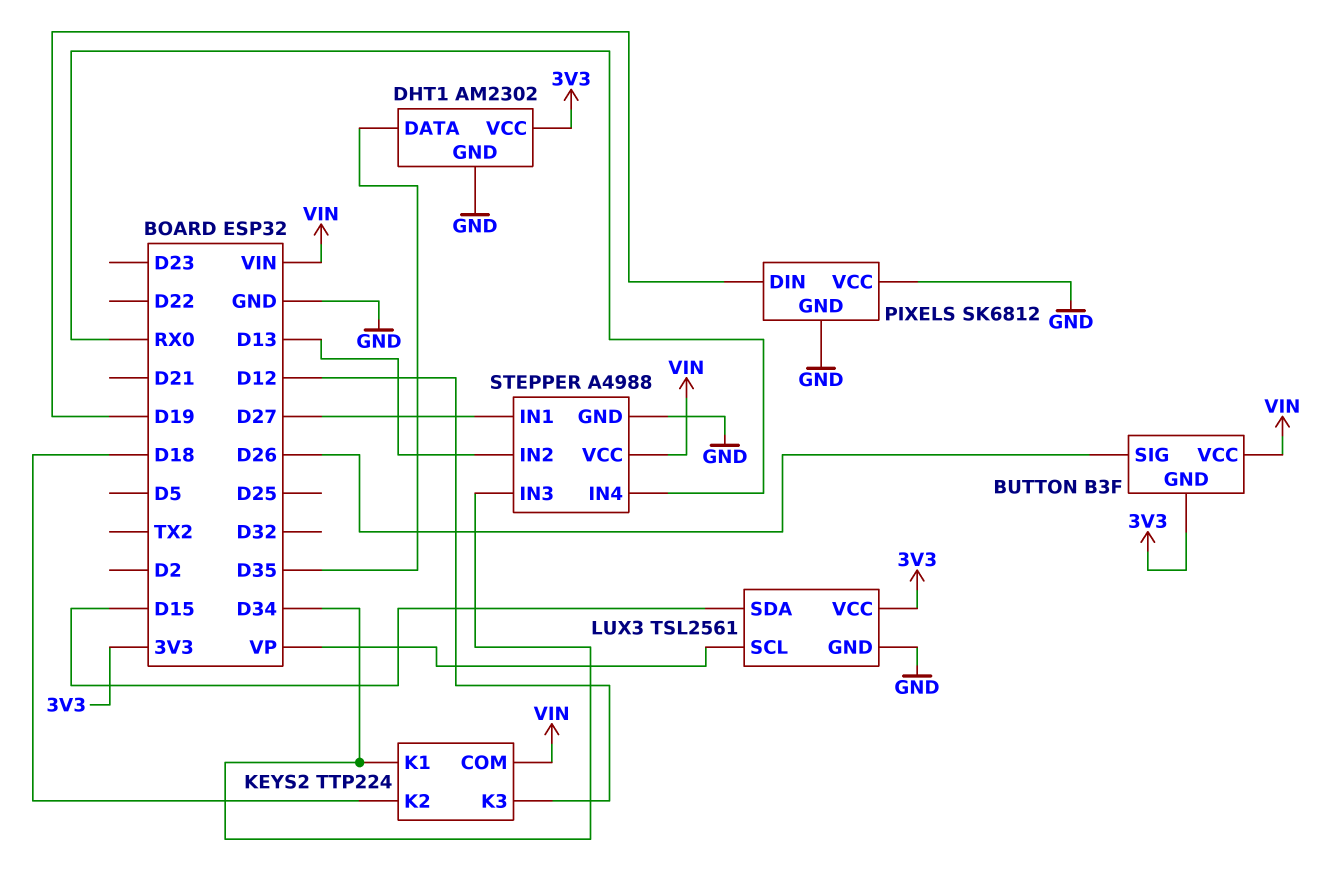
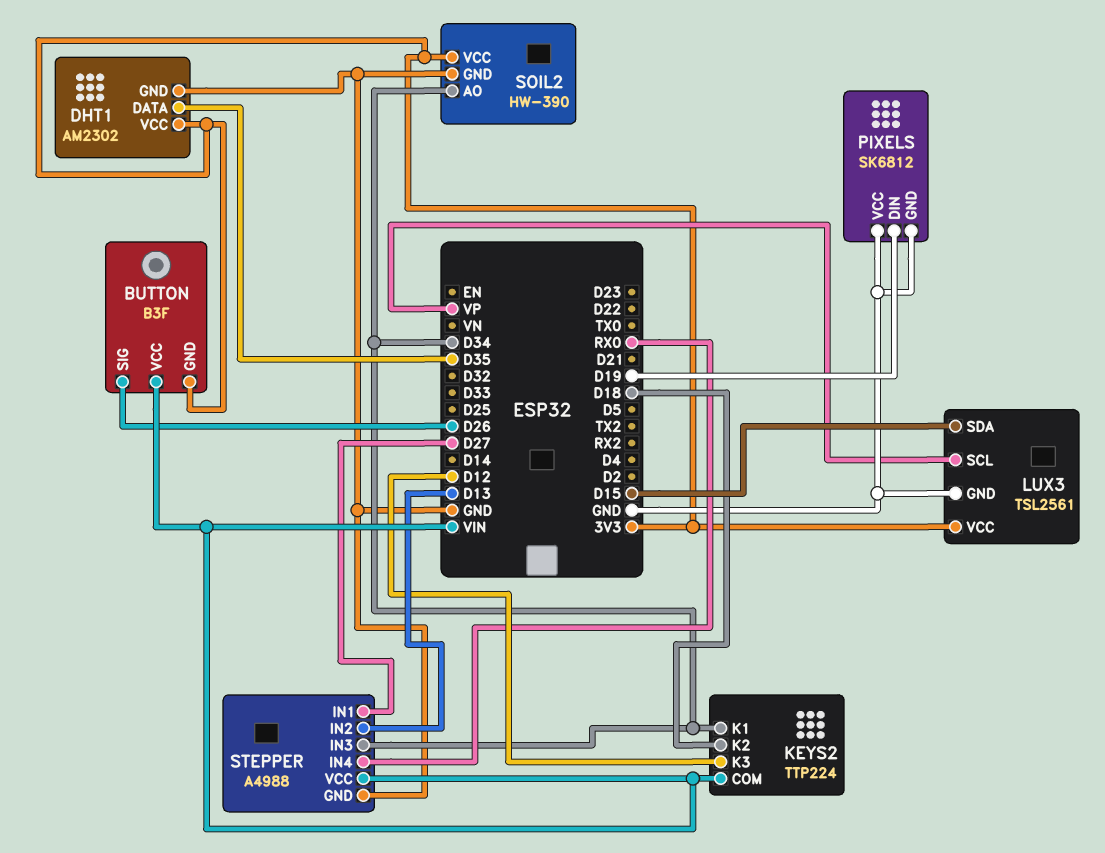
SOIL2: none -> HW-390
SOIL2 pin AO: none -> D34
SOIL2 pin GND: none -> GND
SOIL2 pin VCC: none -> 3V3

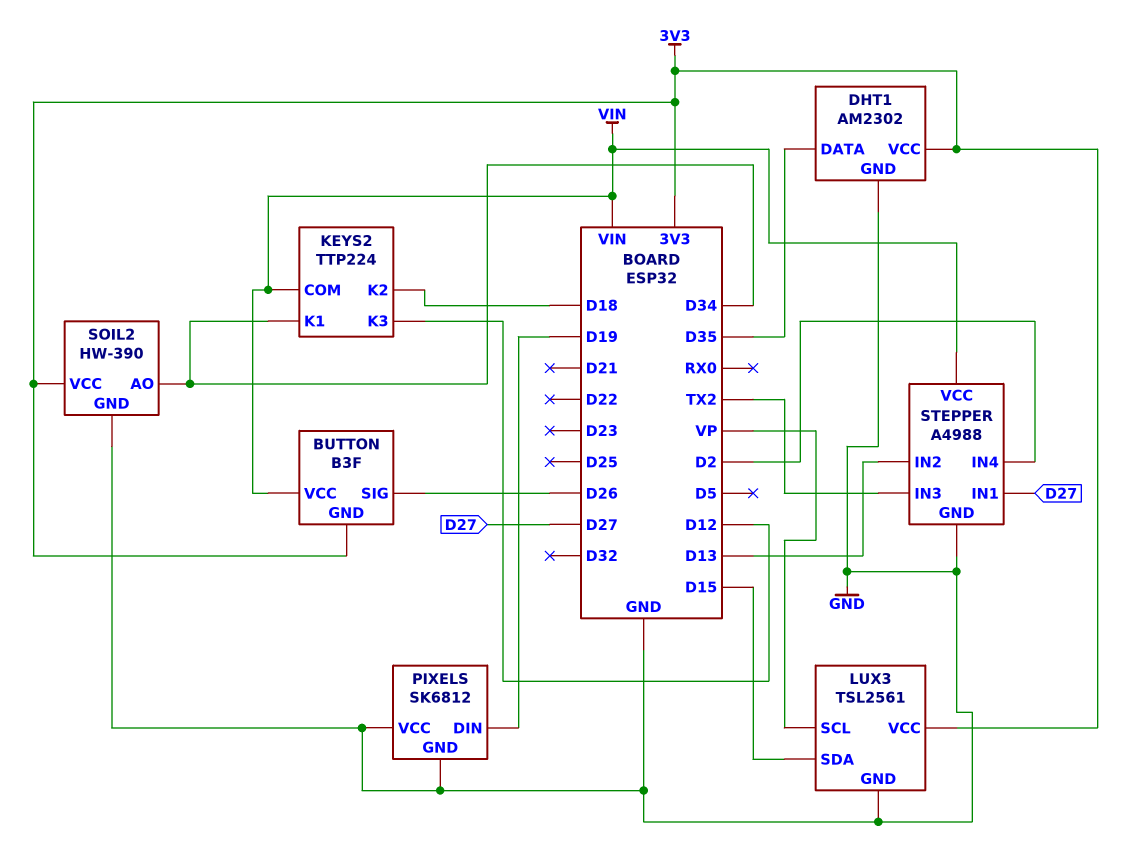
STEPPER pin IN3: D34 -> TX2
STEPPER pin IN4: RX0 -> D2

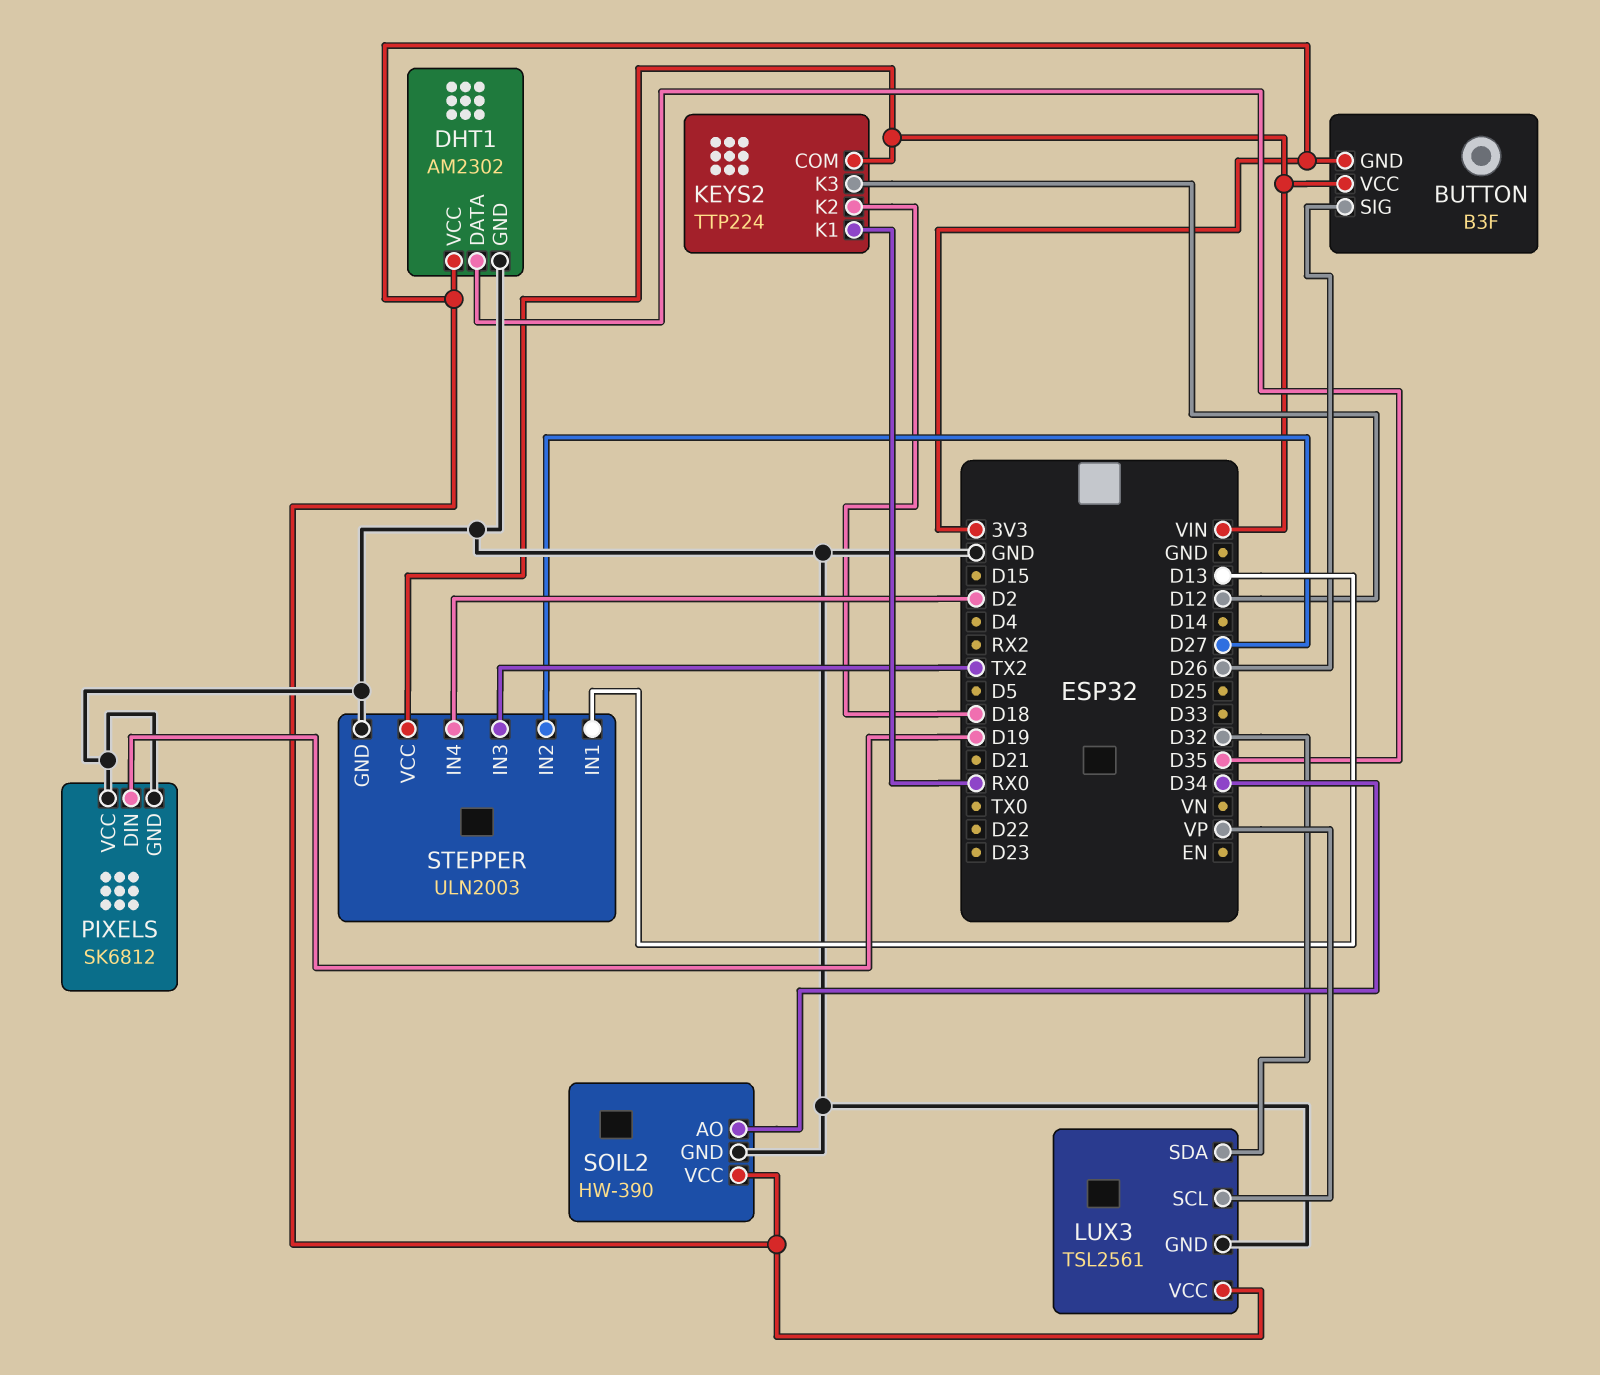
KEYS2 pin K1: D34 -> RX0
LUX3 pin SDA: D15 -> D32
STEPPER: A4988 -> ULN2003
STEPPER pin IN1: D27 -> D13
STEPPER pin IN2: D13 -> D27

